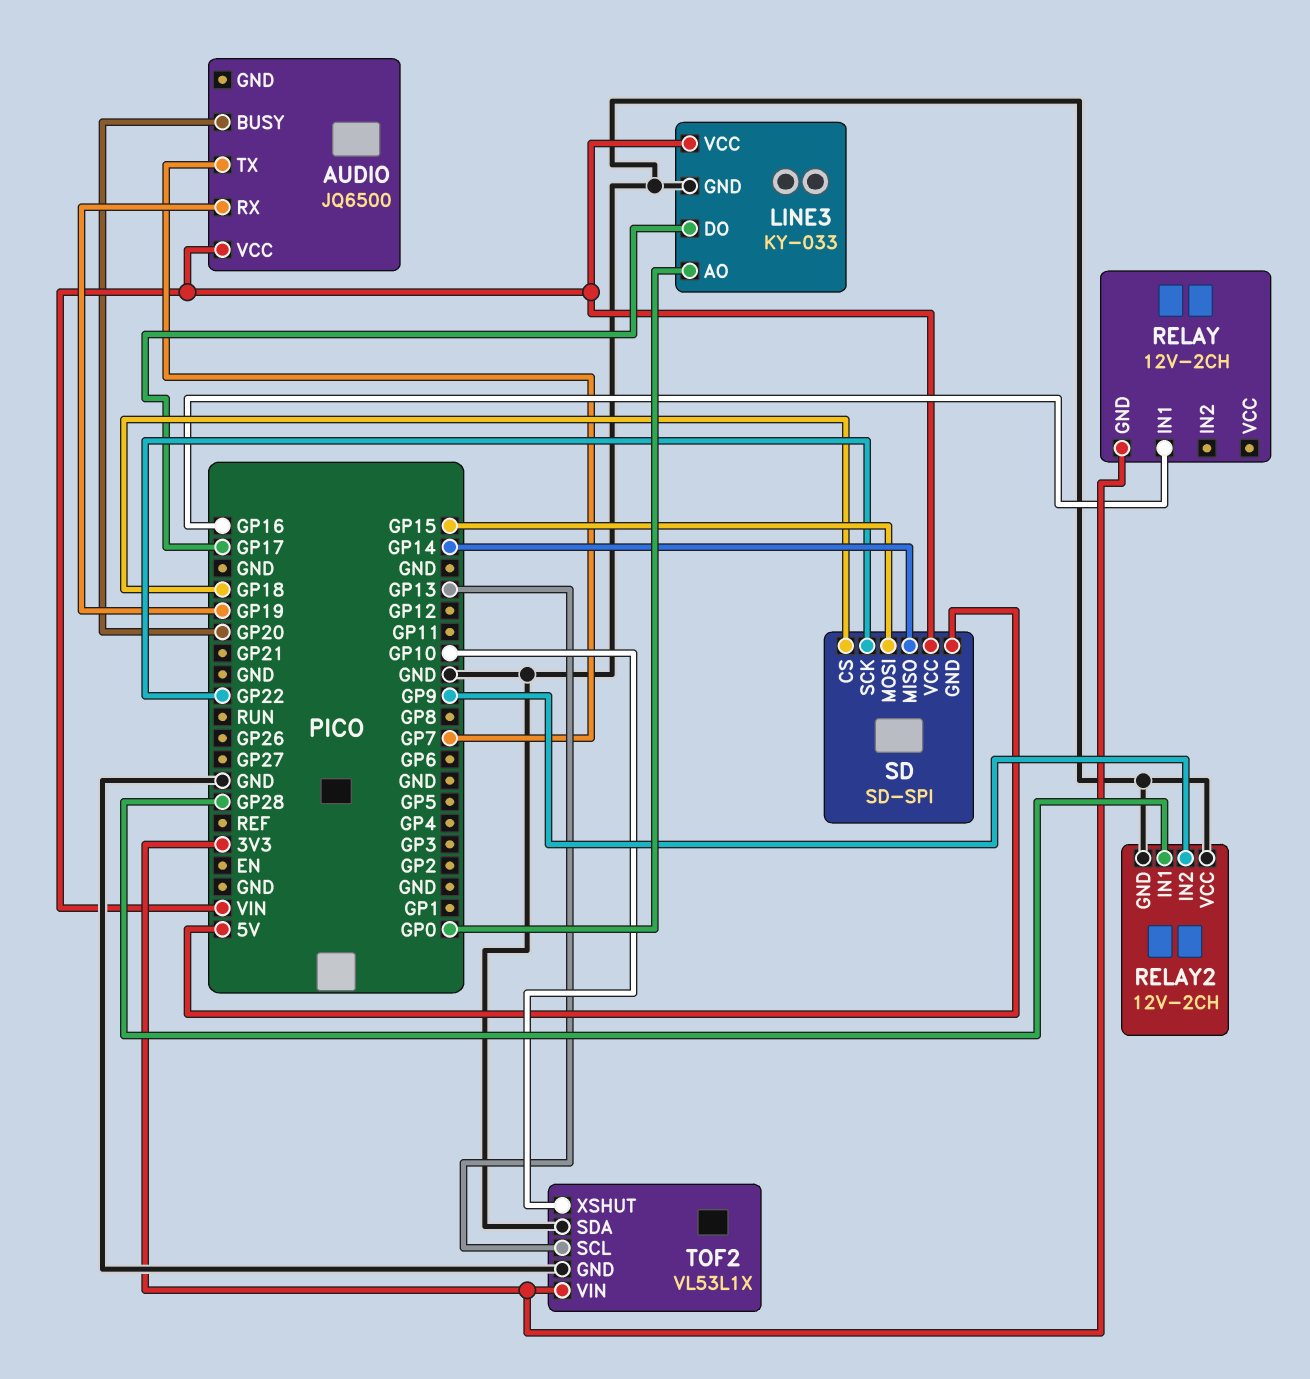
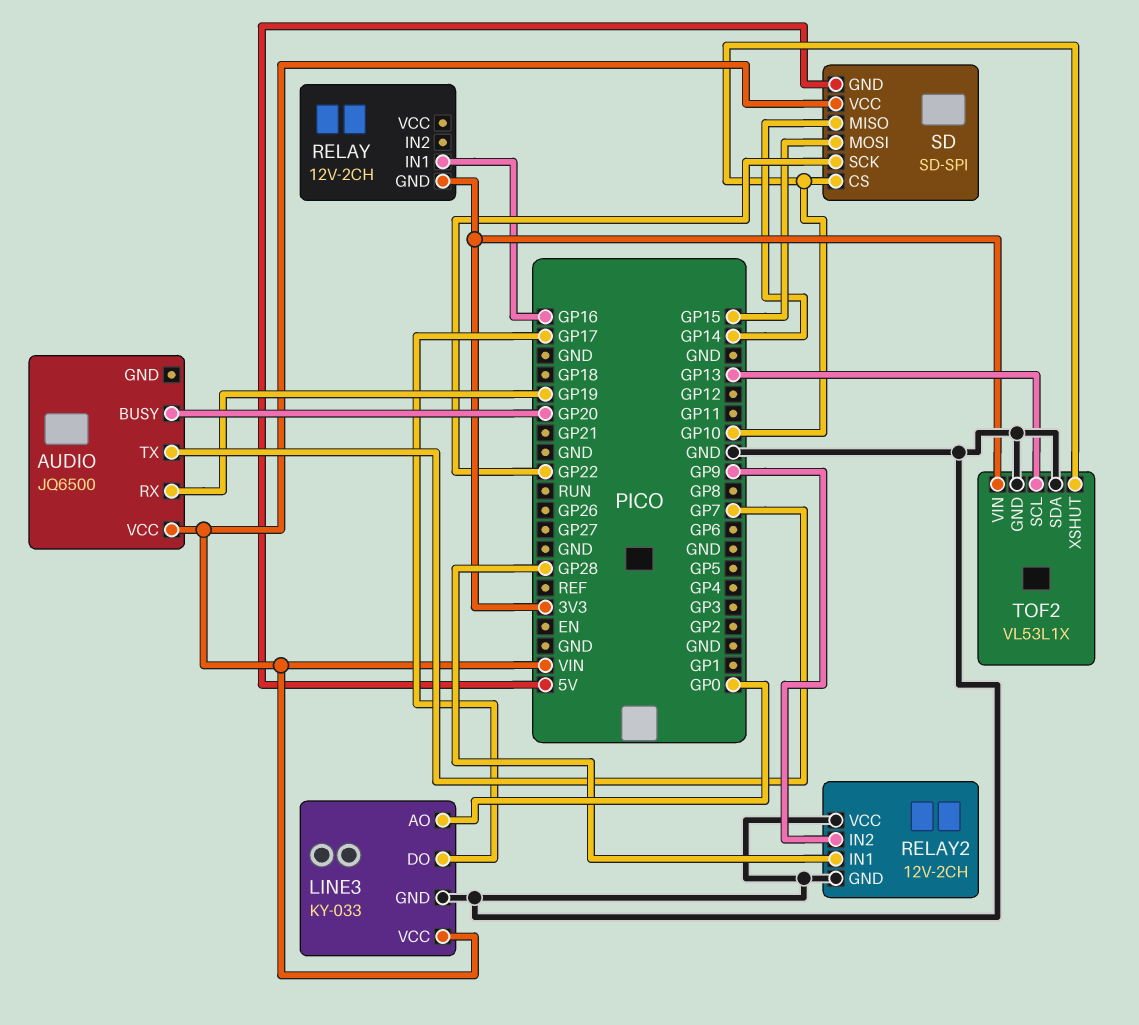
SD pin CS: GP18 -> GP10

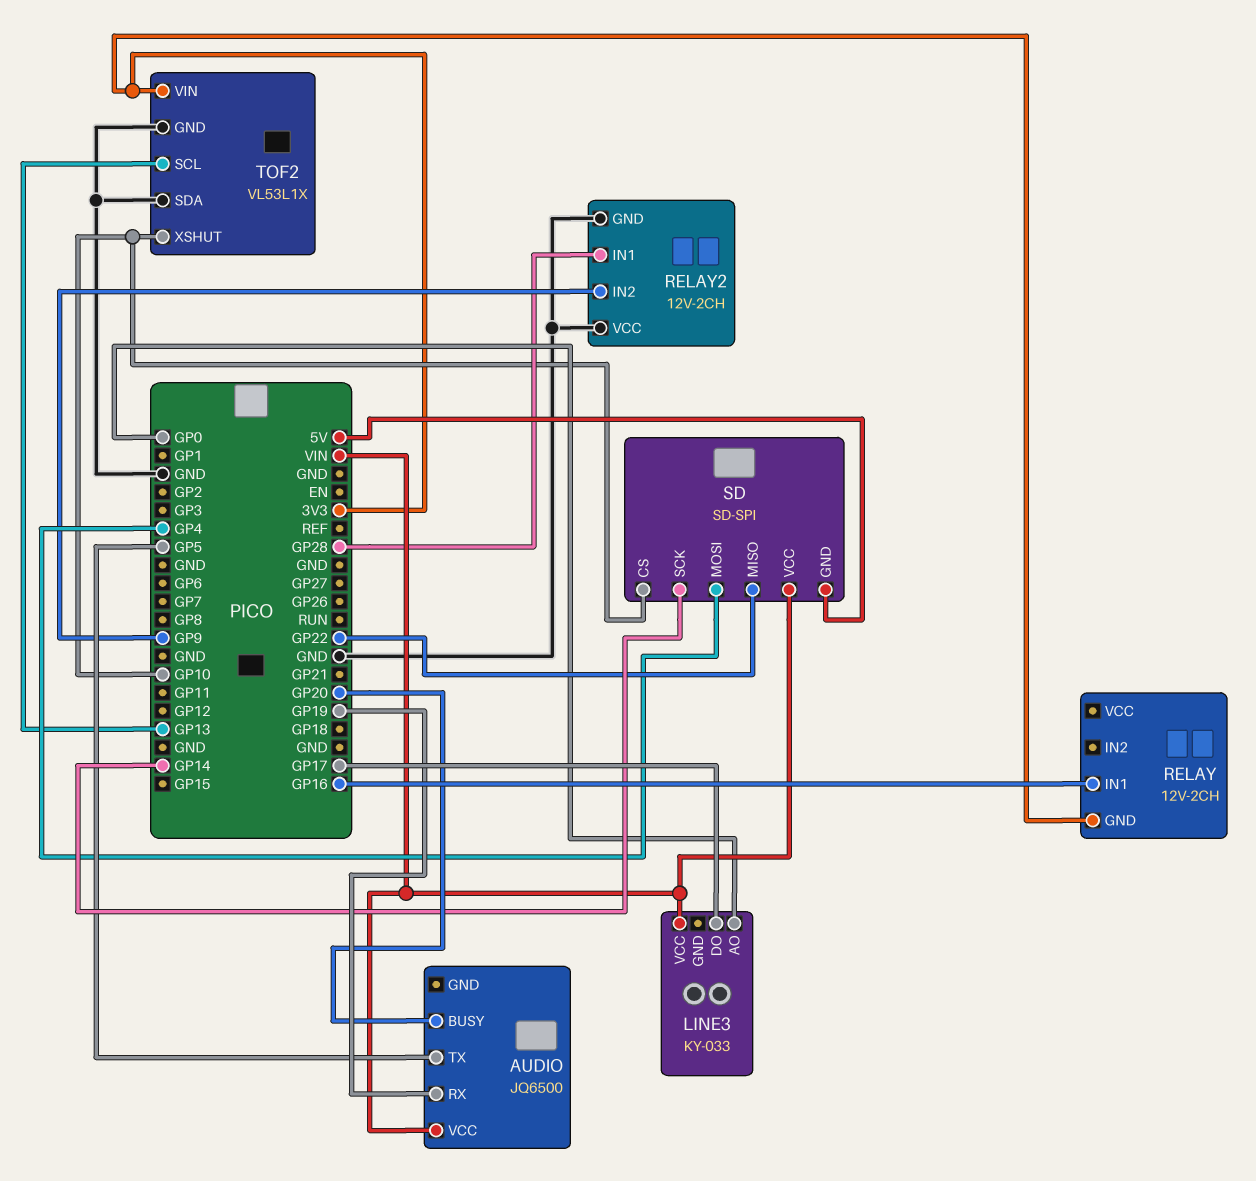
AUDIO pin TX: GP7 -> GP5
LINE3 pin GND: GND -> none
SD pin MISO: GP14 -> GP22
SD pin MOSI: GP15 -> GP4
SD pin SCK: GP22 -> GP14

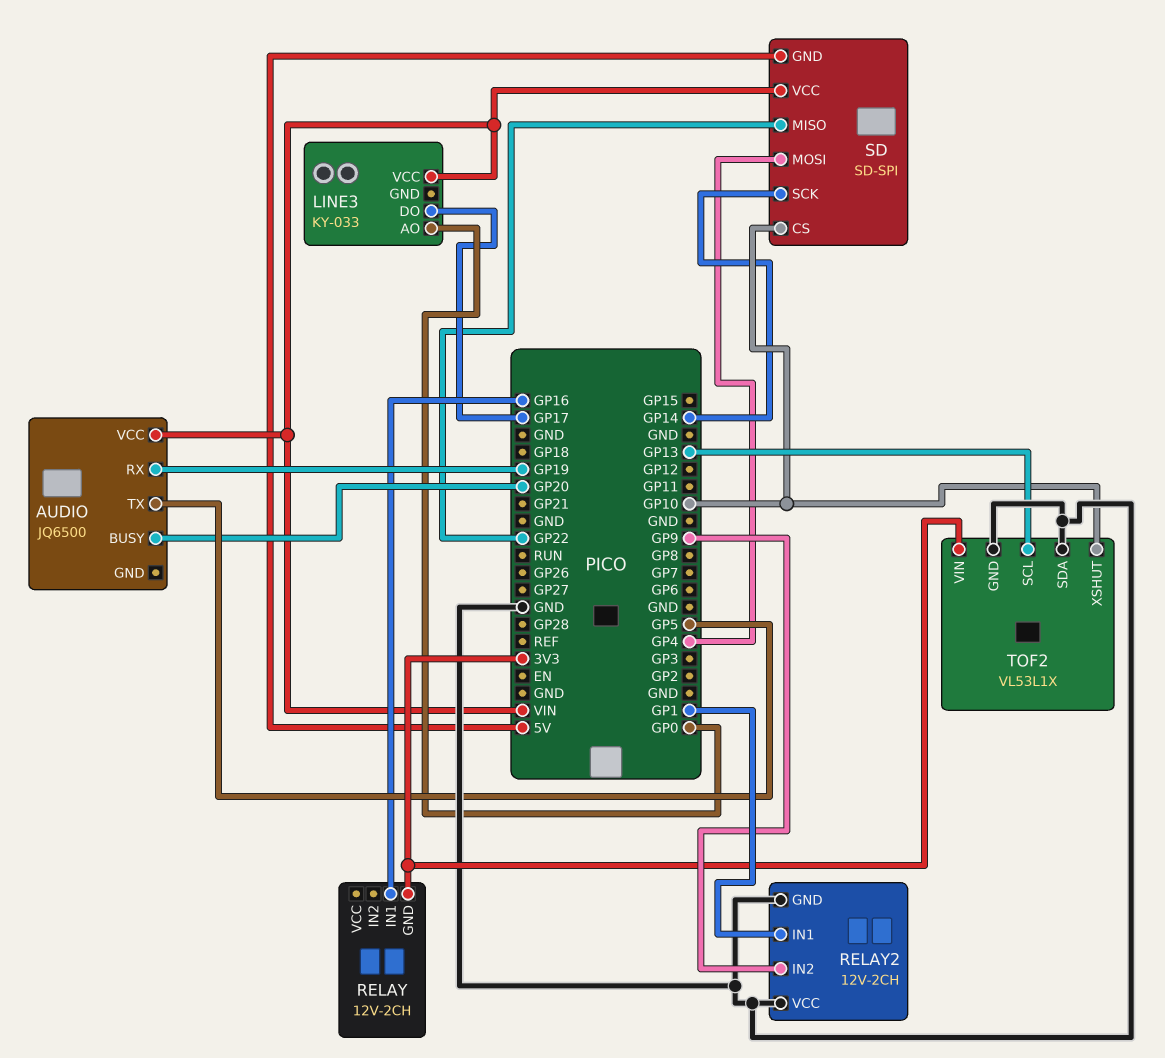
RELAY2 pin IN1: GP28 -> GP1

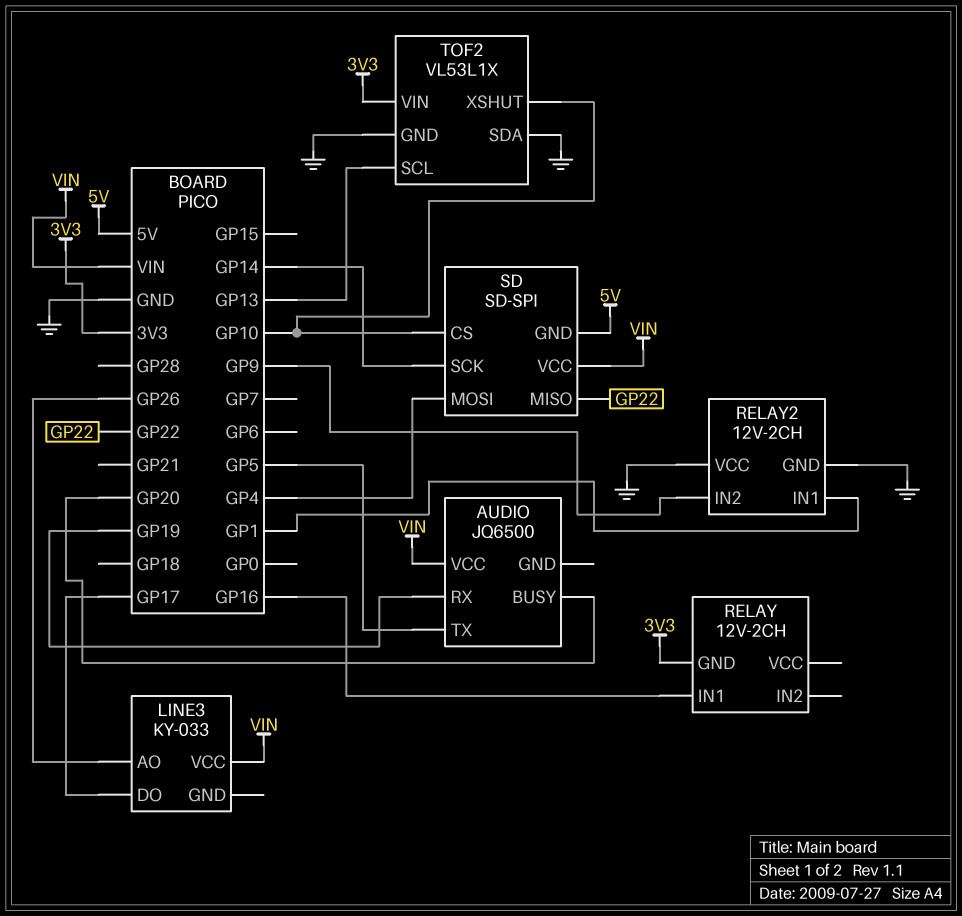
LINE3 pin AO: GP0 -> GP26

